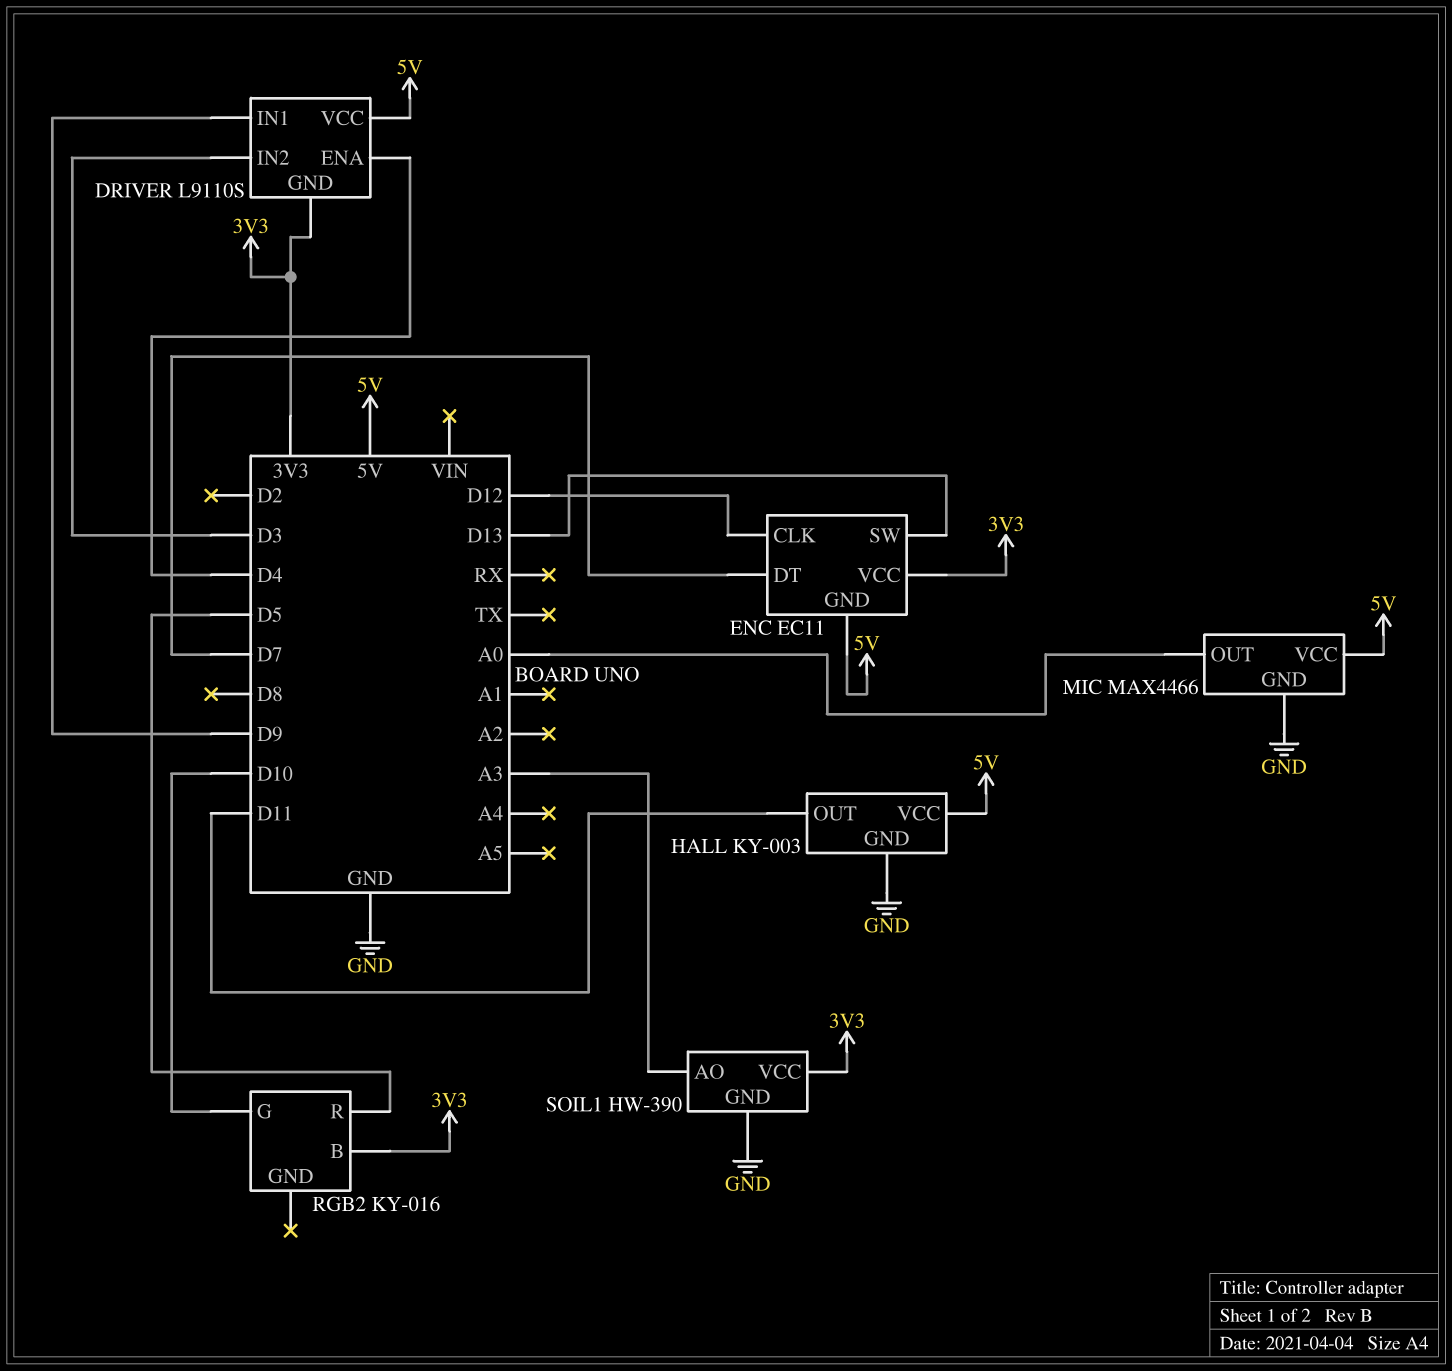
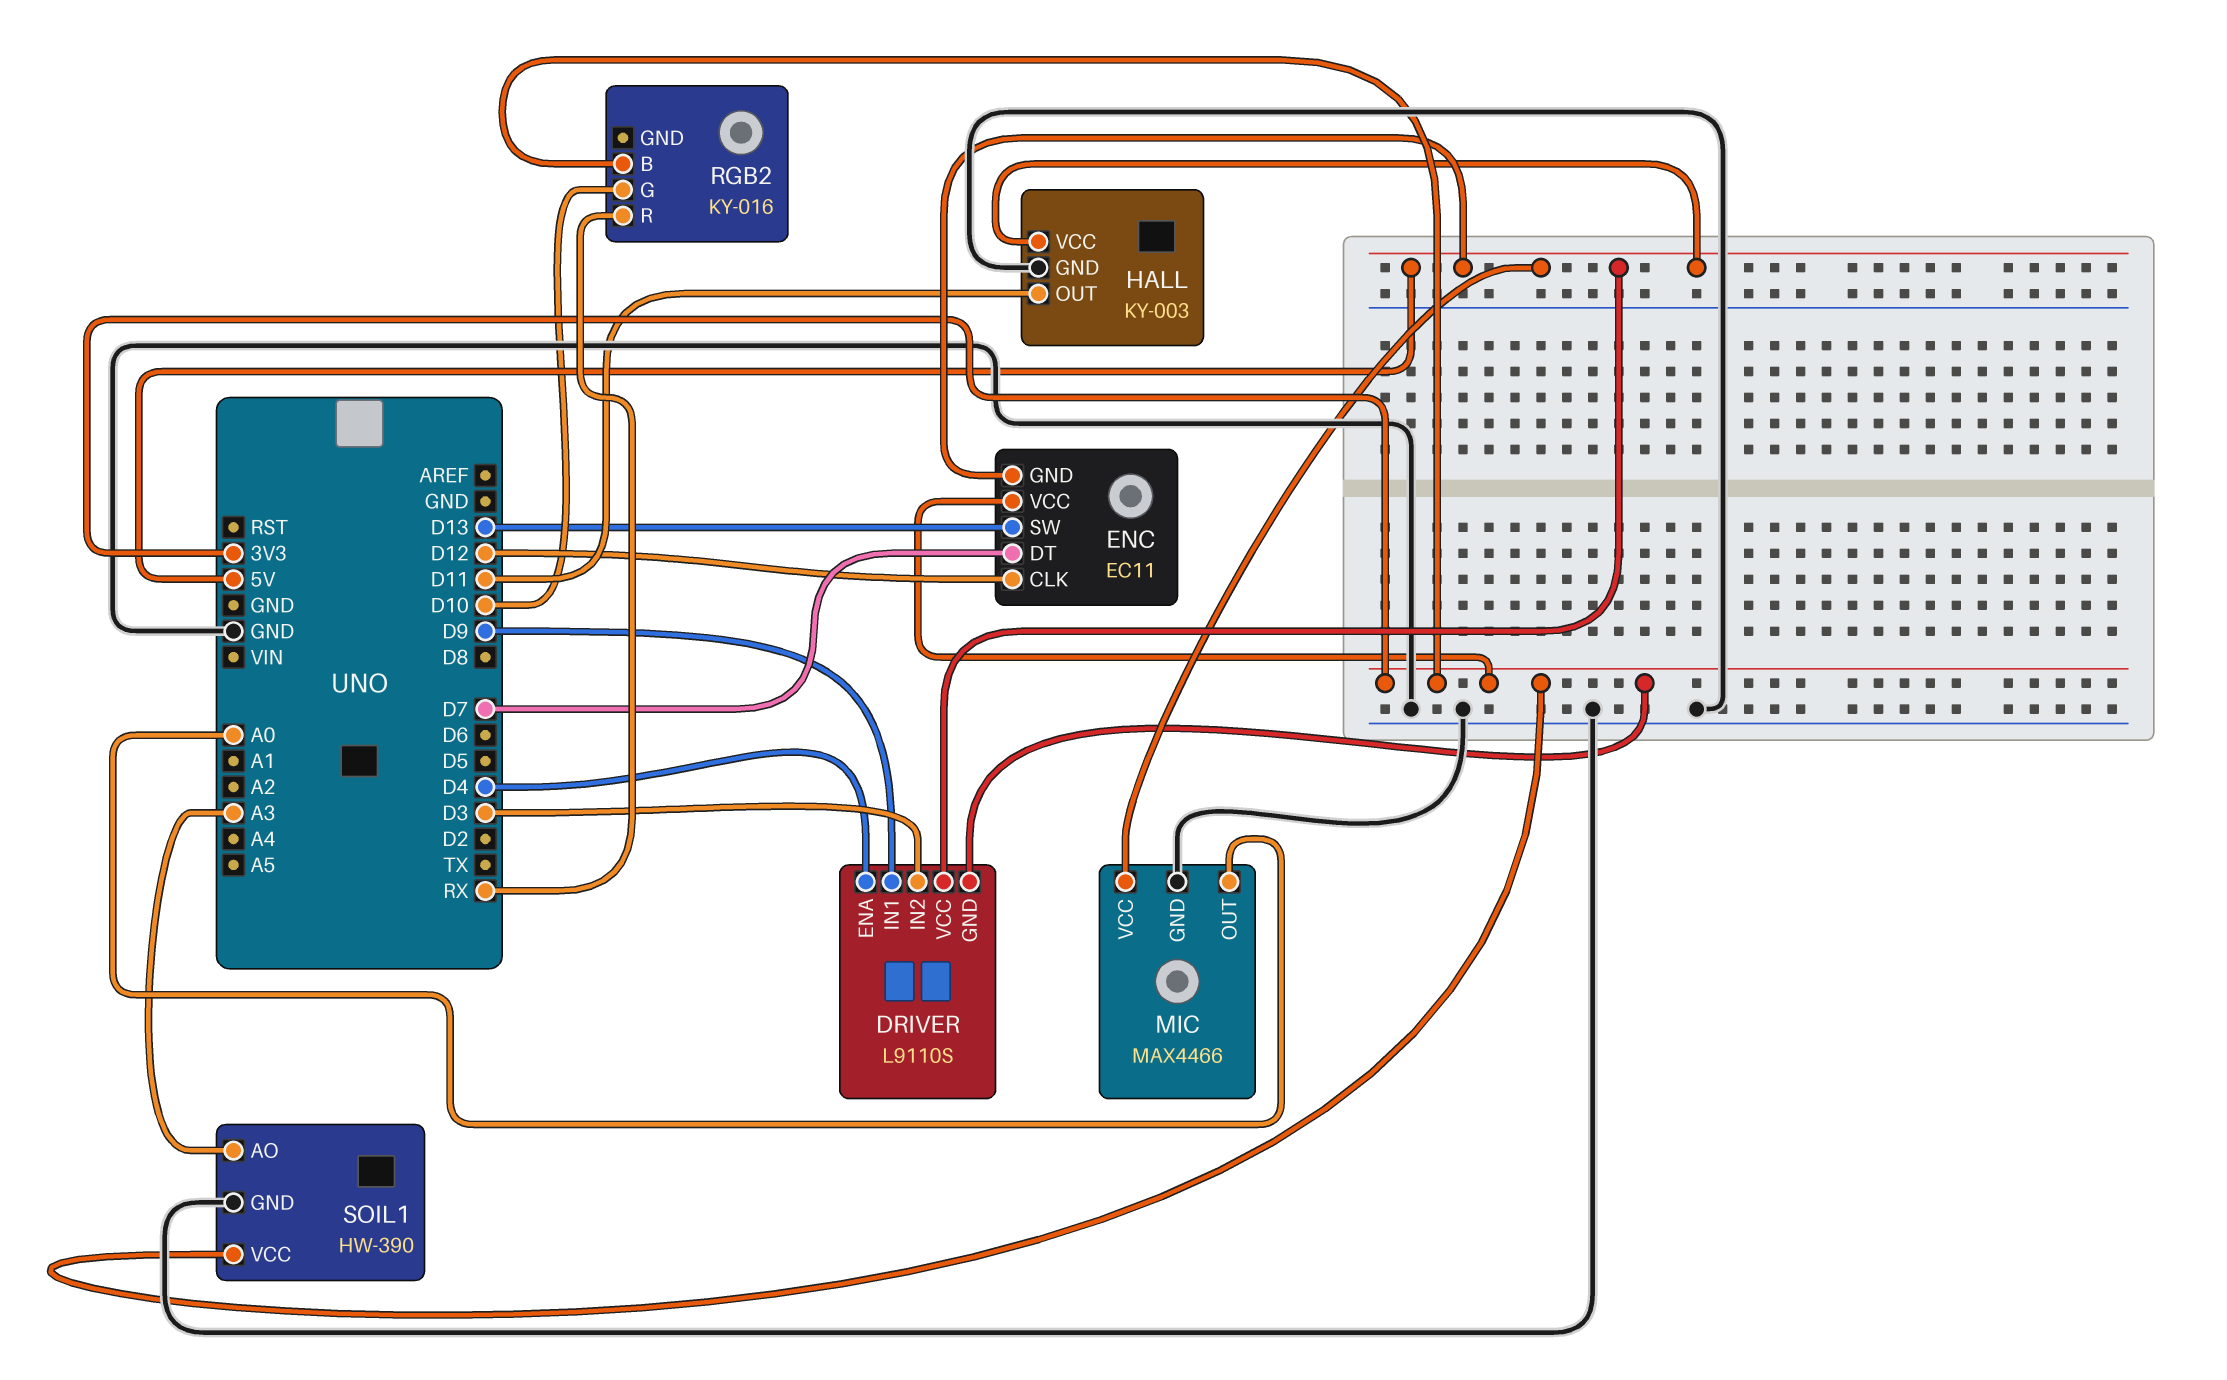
RGB2 pin R: D5 -> RX

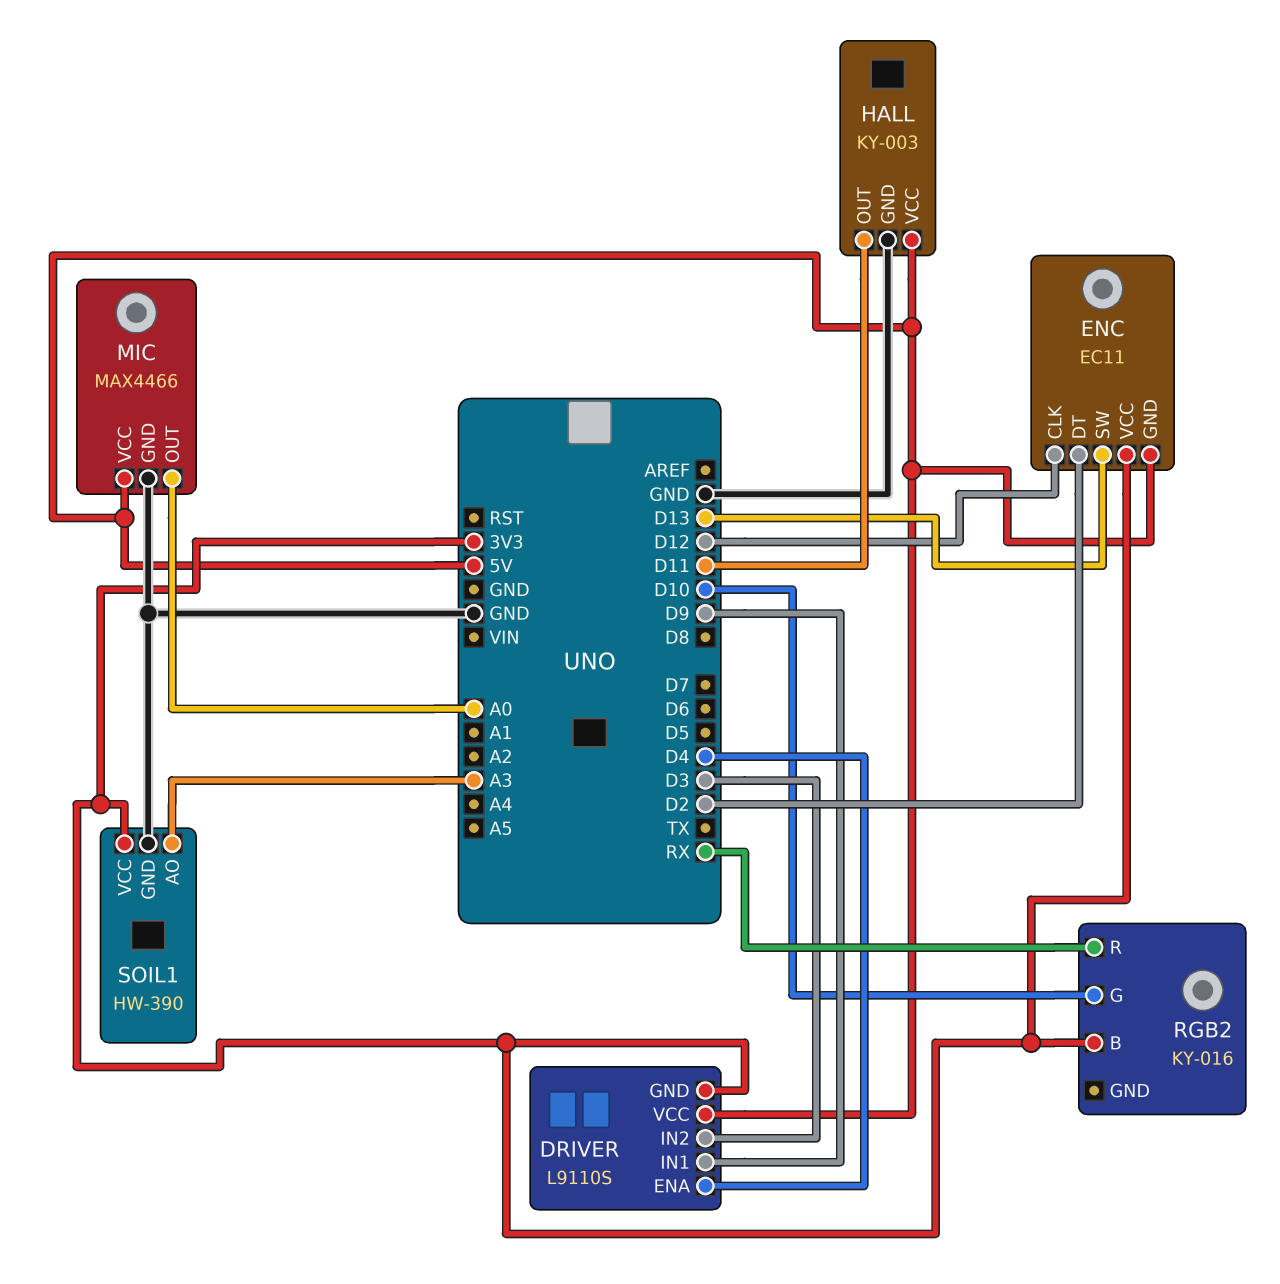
ENC pin DT: D7 -> D2

